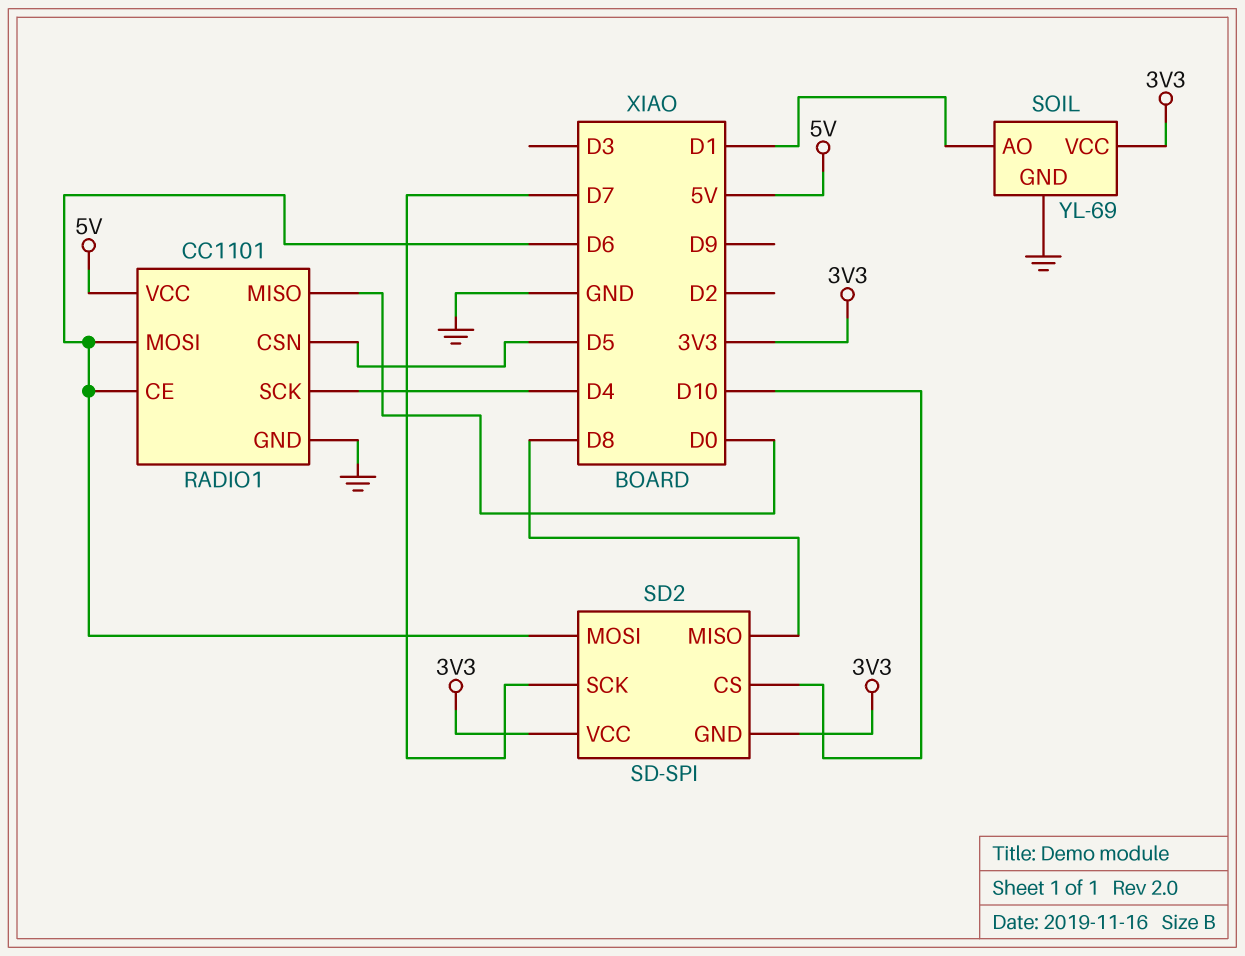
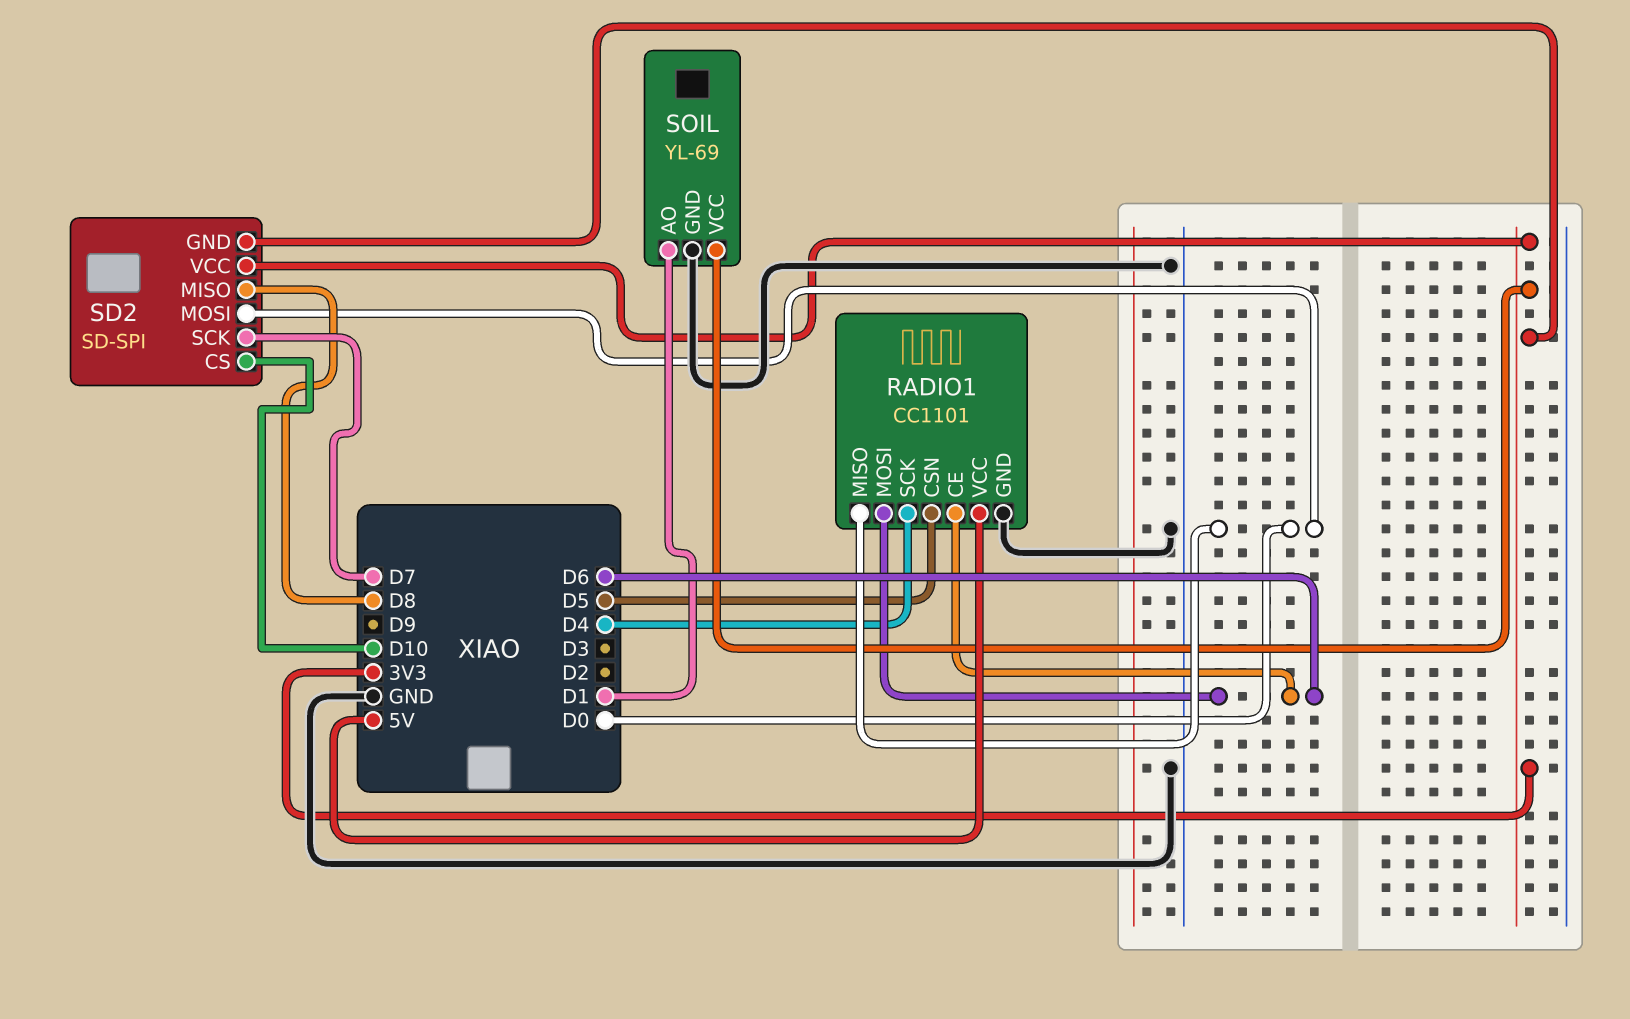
SD2 pin MOSI: D6 -> D0

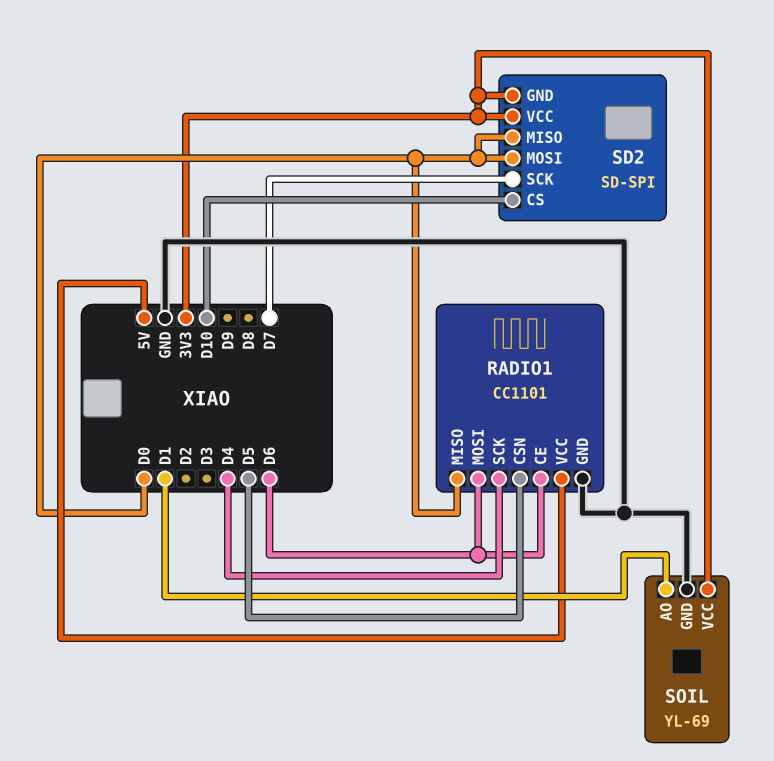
SD2 pin MISO: D8 -> D0

